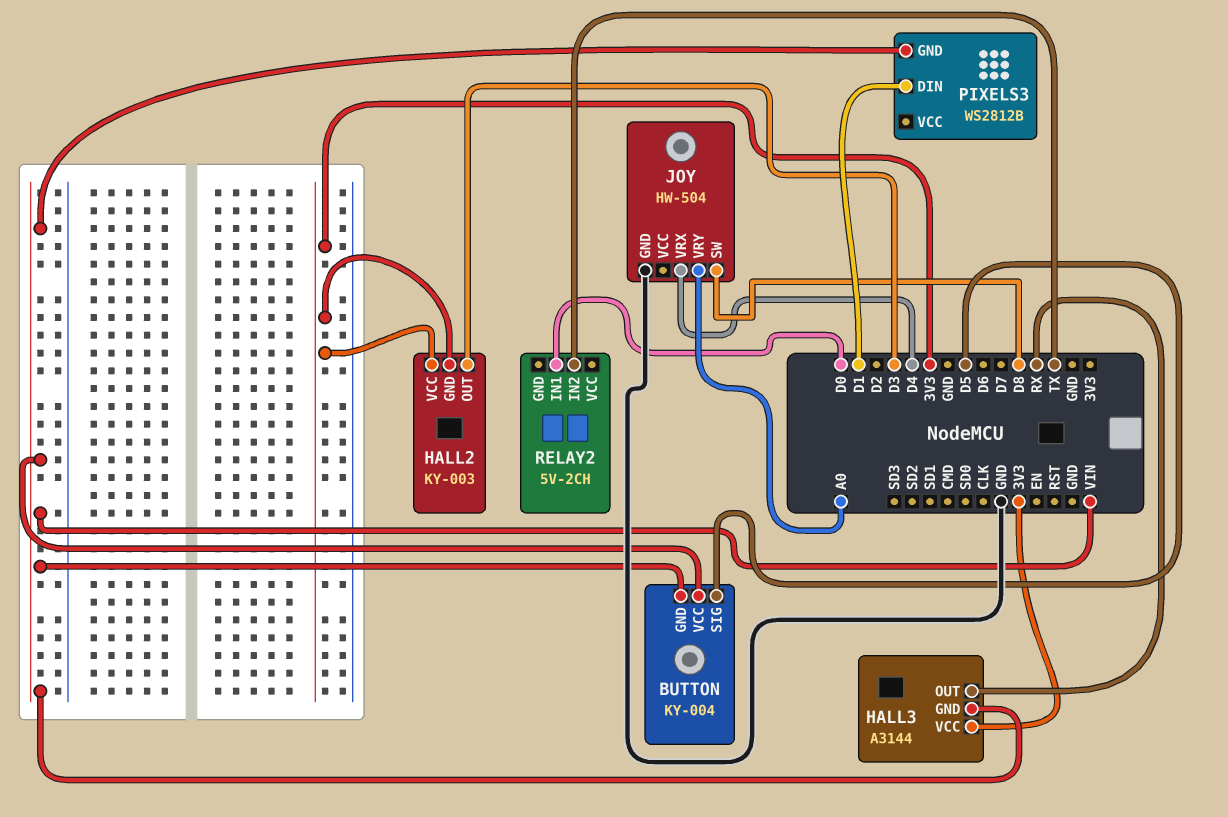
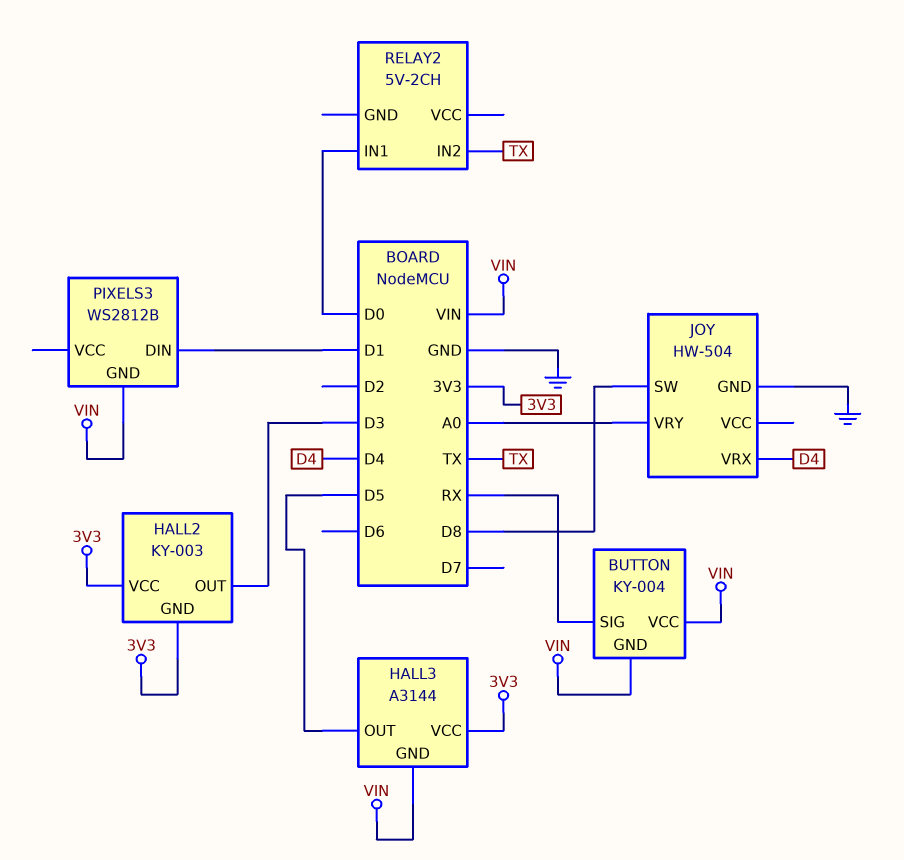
BUTTON pin SIG: D5 -> RX
HALL3 pin OUT: RX -> D5

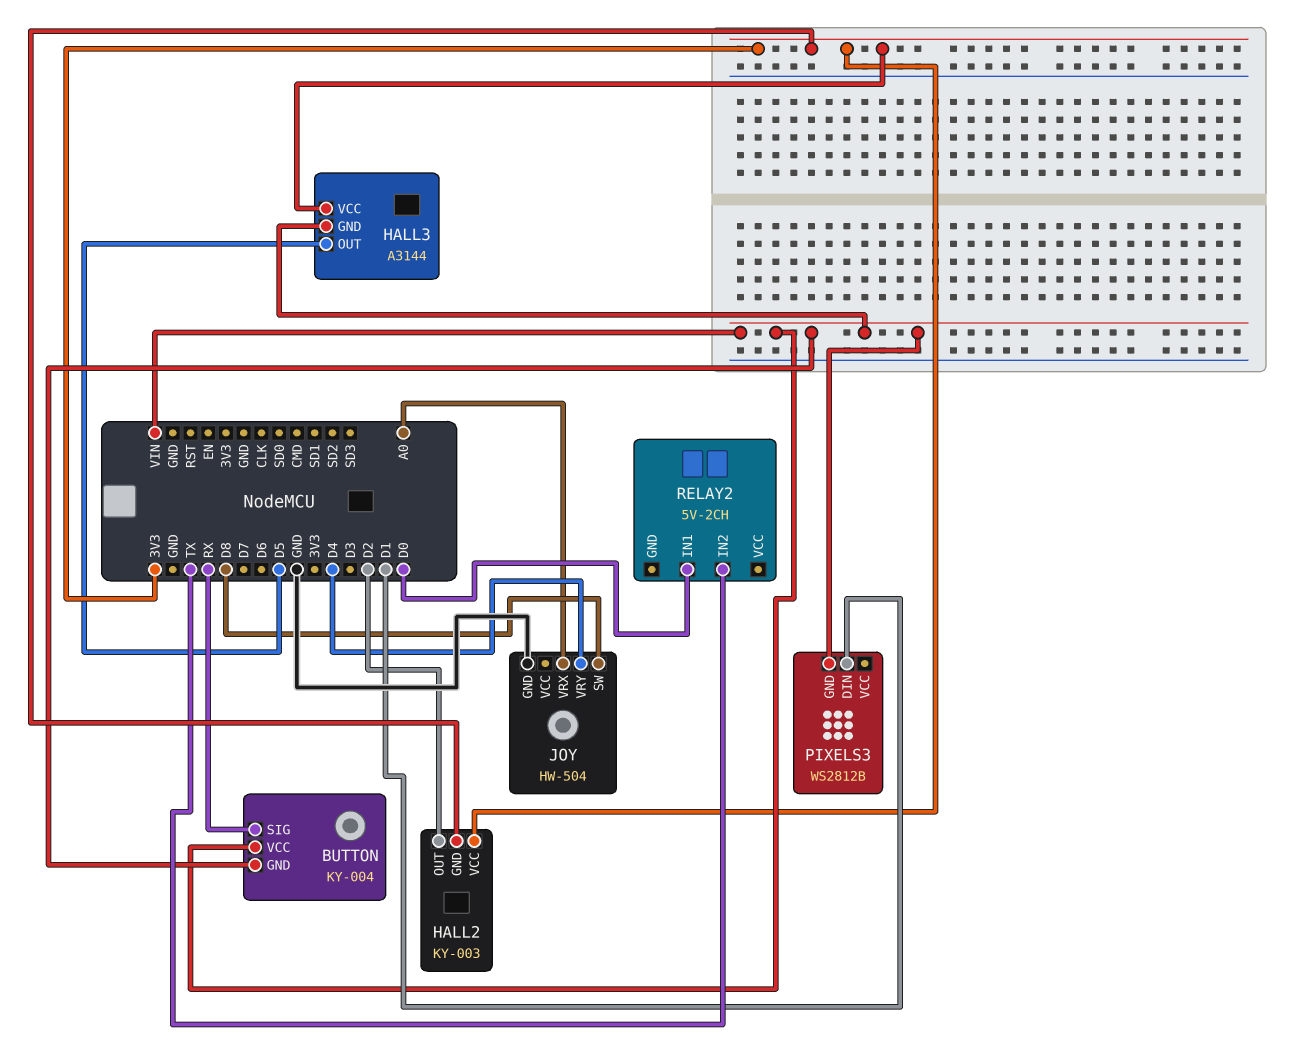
HALL2 pin OUT: D3 -> D2
JOY pin VRX: D4 -> A0
JOY pin VRY: A0 -> D4

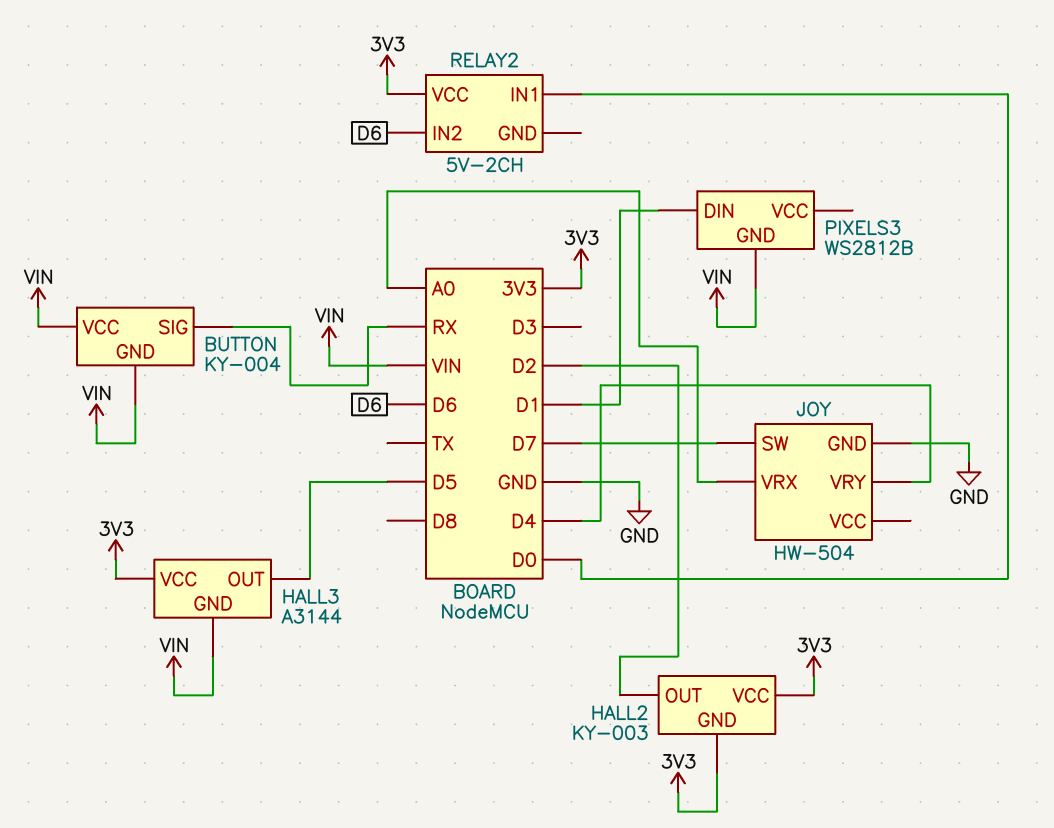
JOY pin SW: D8 -> D7
RELAY2 pin IN2: TX -> D6
RELAY2 pin VCC: none -> 3V3

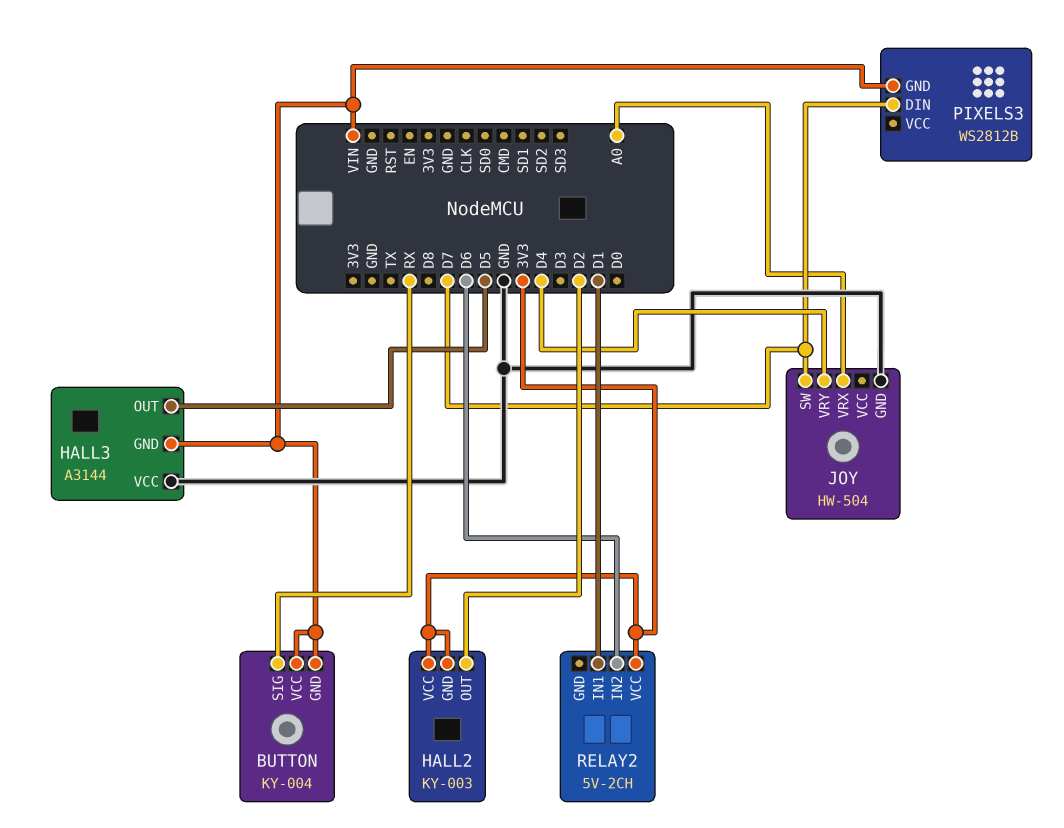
HALL3 pin VCC: 3V3 -> GND
PIXELS3 pin DIN: D1 -> D7
RELAY2 pin IN1: D0 -> D1

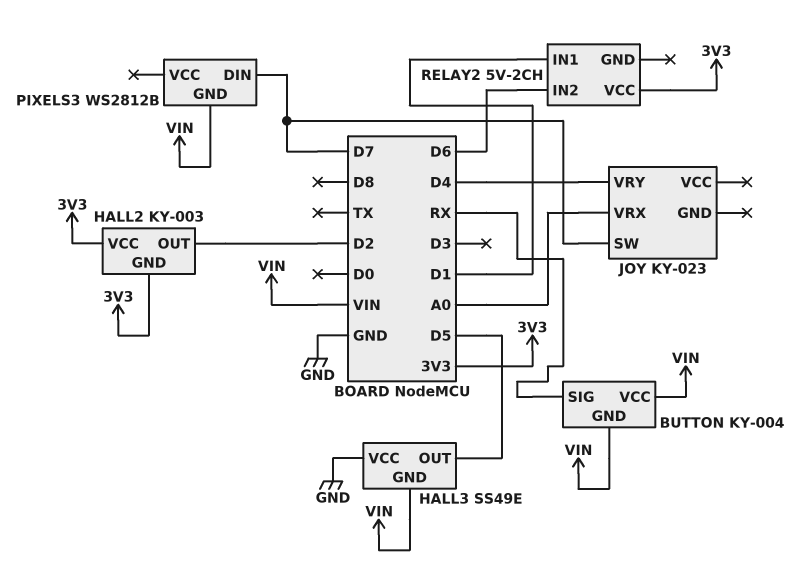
HALL3: A3144 -> SS49E
JOY: HW-504 -> KY-023
JOY pin GND: GND -> none

